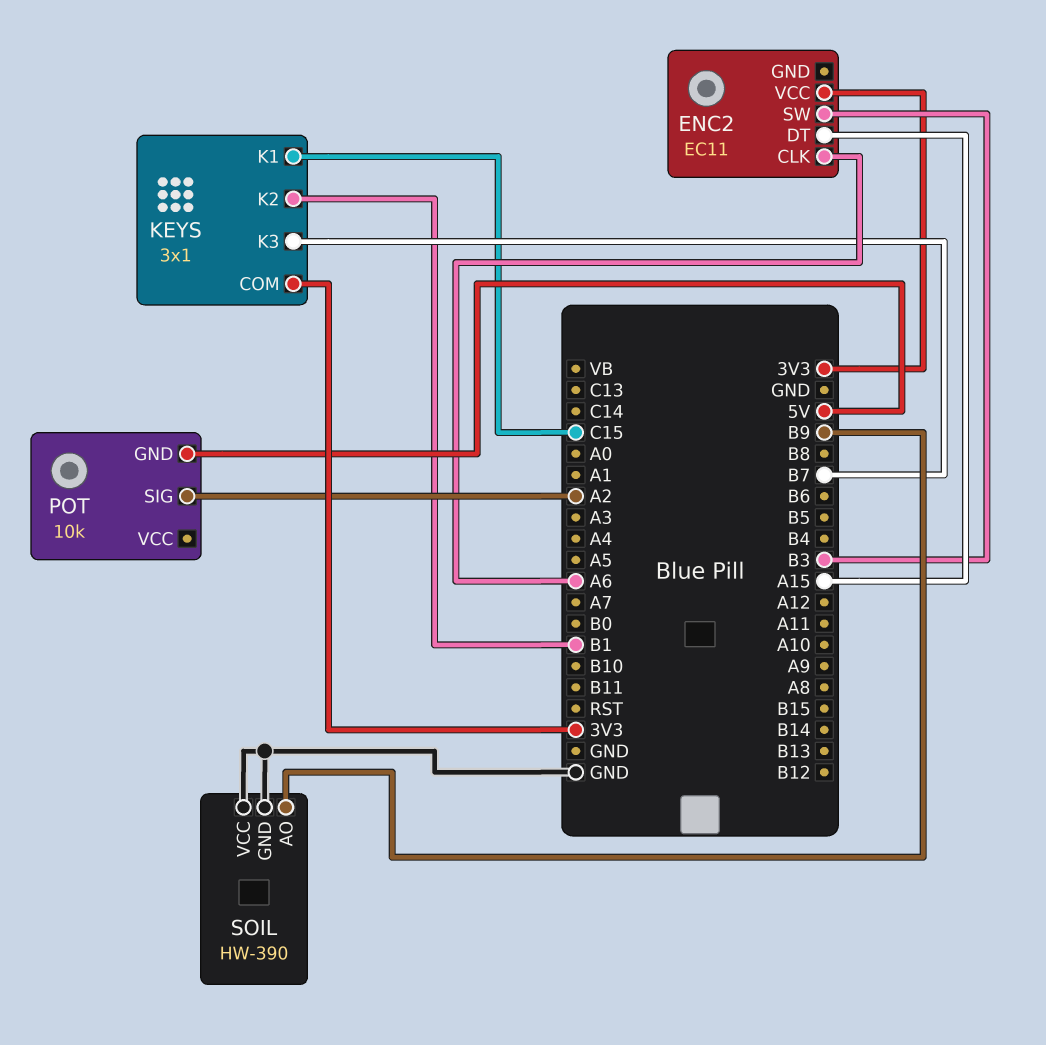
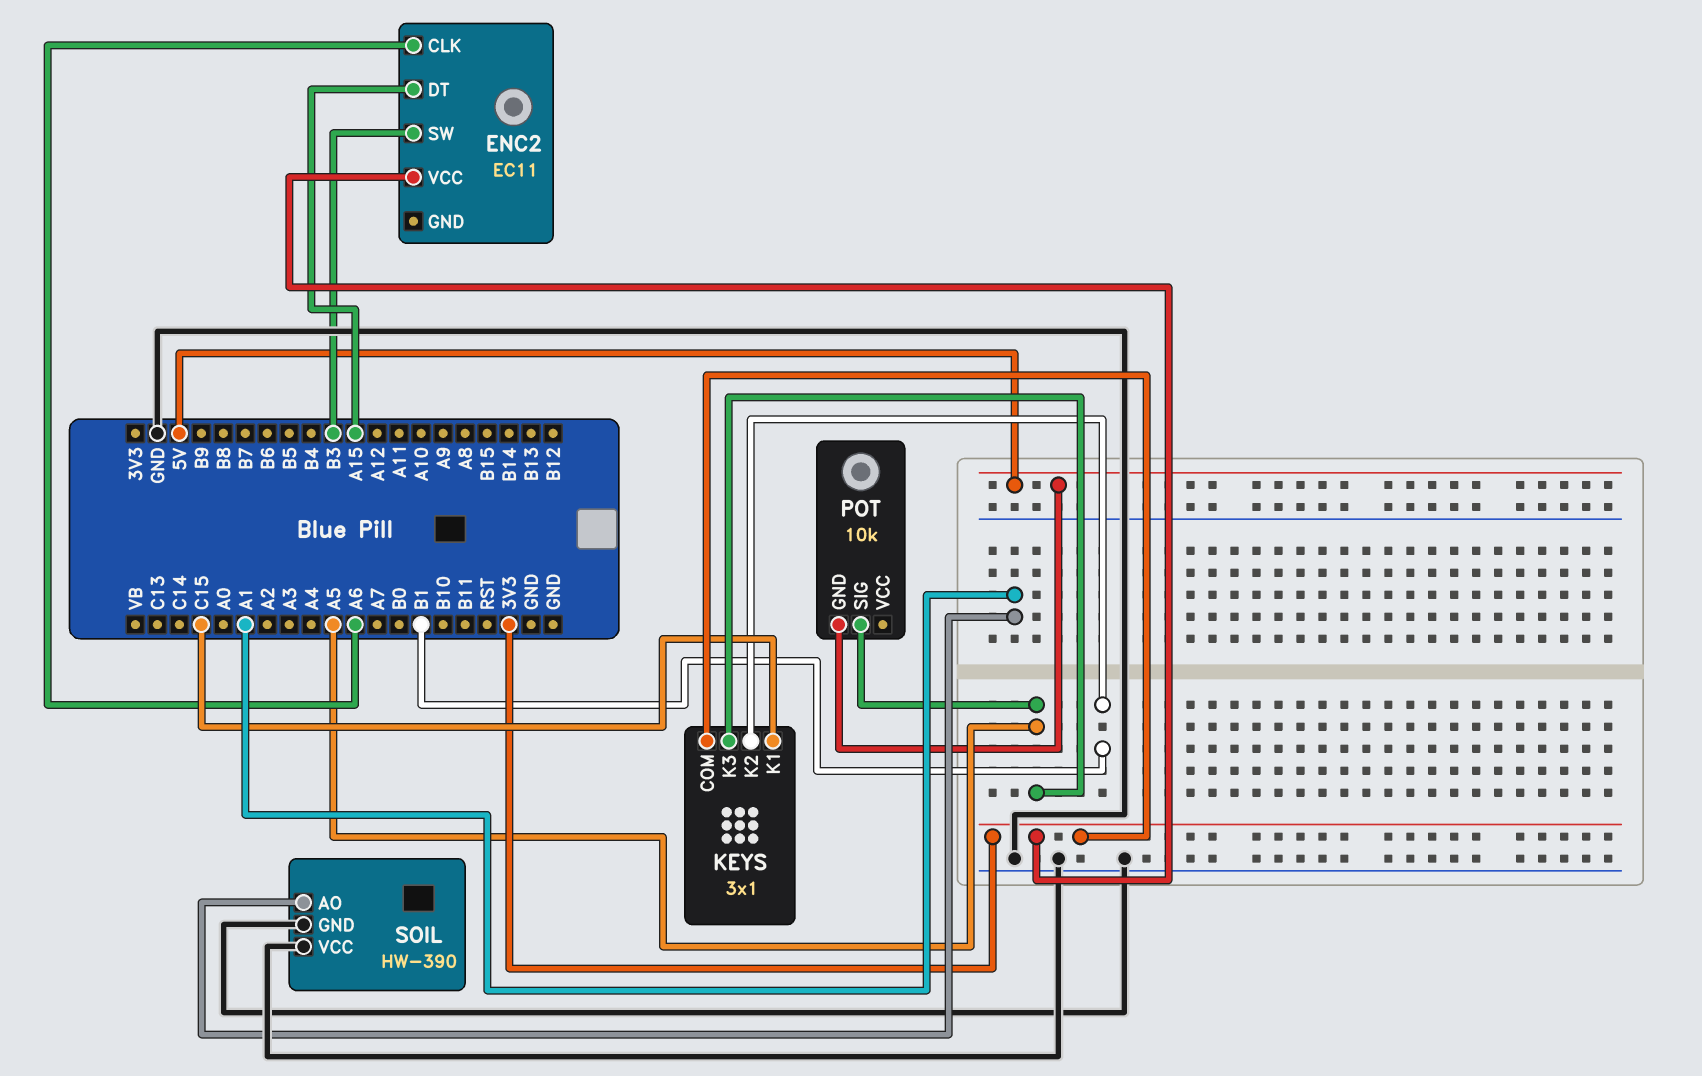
KEYS pin K3: B7 -> A5
POT pin SIG: A2 -> A5
SOIL pin AO: B9 -> A1

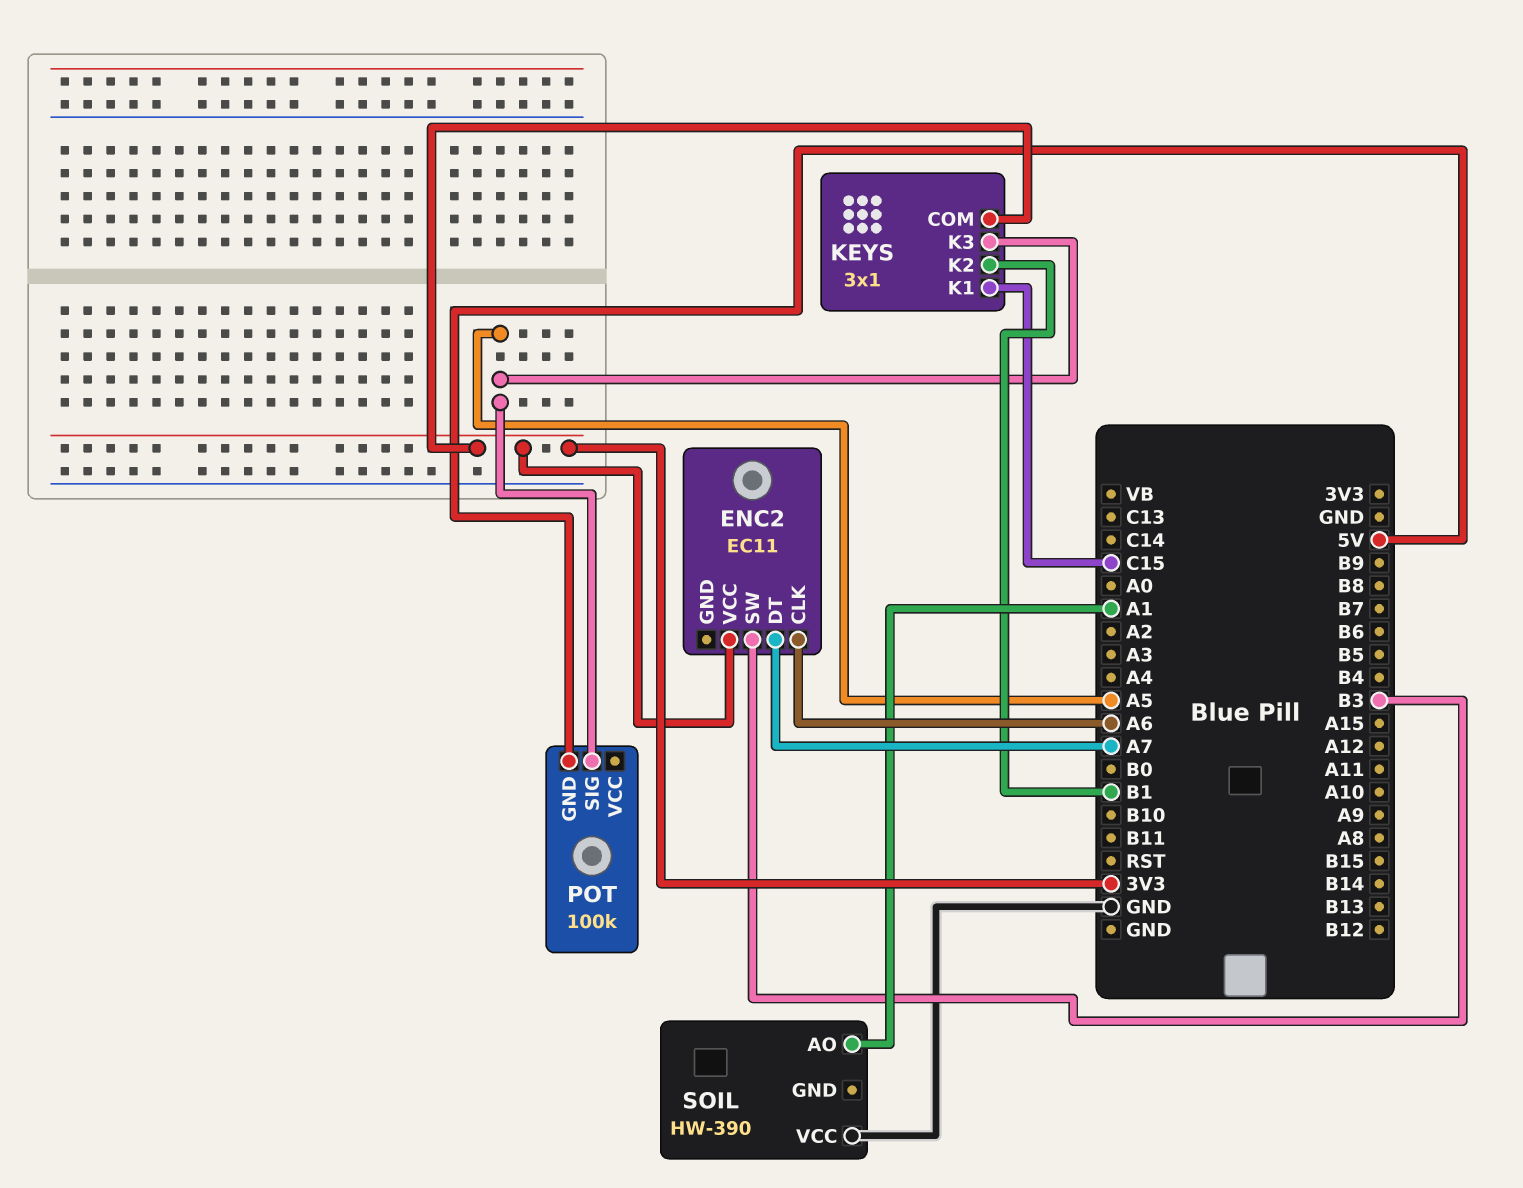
ENC2 pin DT: A15 -> A7
POT: 10k -> 100k
SOIL pin GND: GND -> none

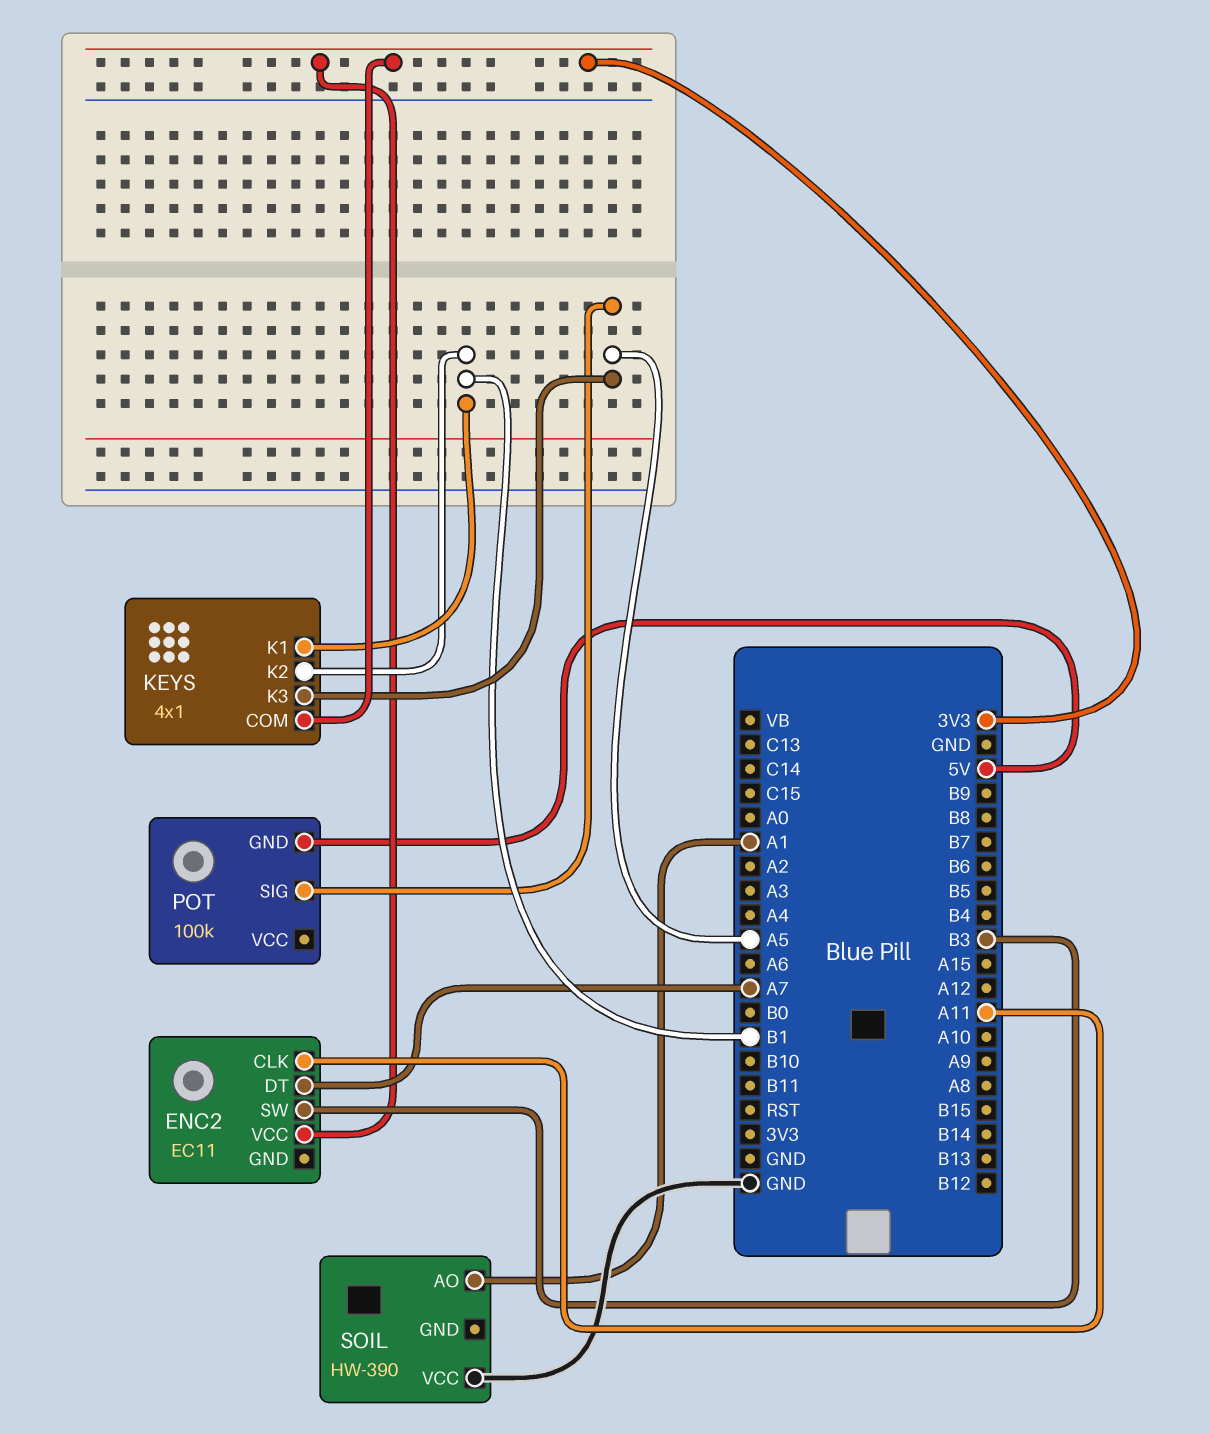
ENC2 pin CLK: A6 -> A11
KEYS: 3x1 -> 4x1
KEYS pin K1: C15 -> B1

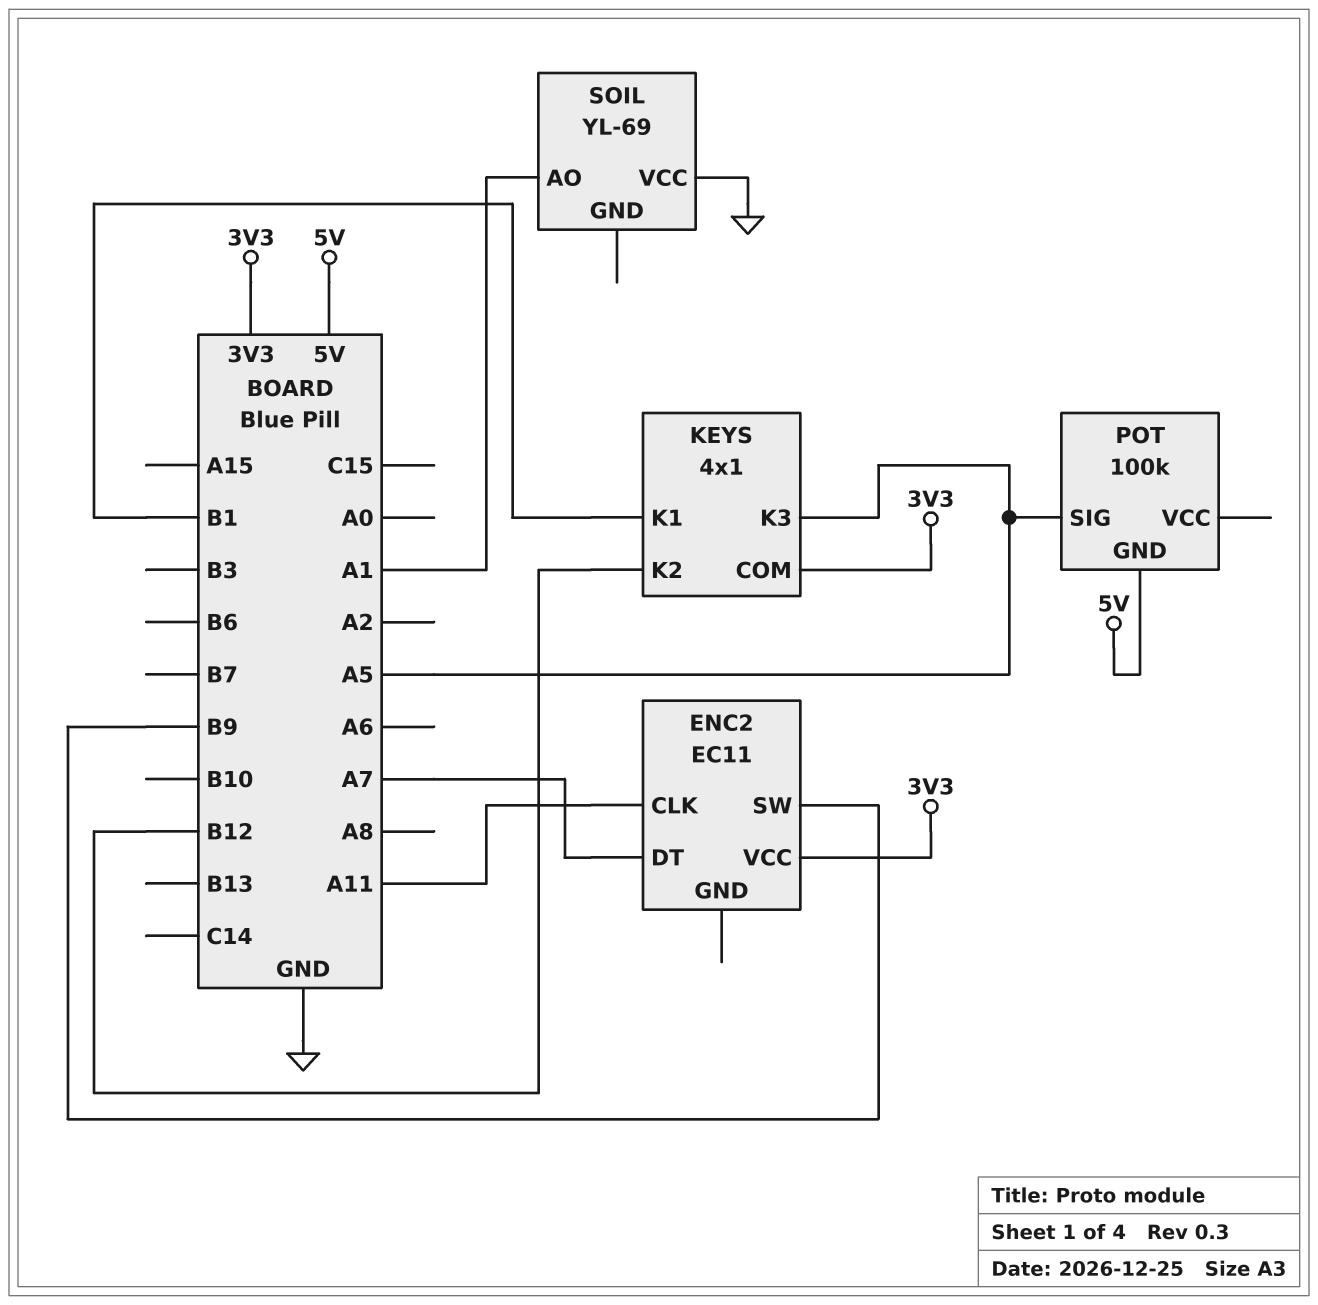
ENC2 pin SW: B3 -> B9
KEYS pin K2: B1 -> B12
SOIL: HW-390 -> YL-69

